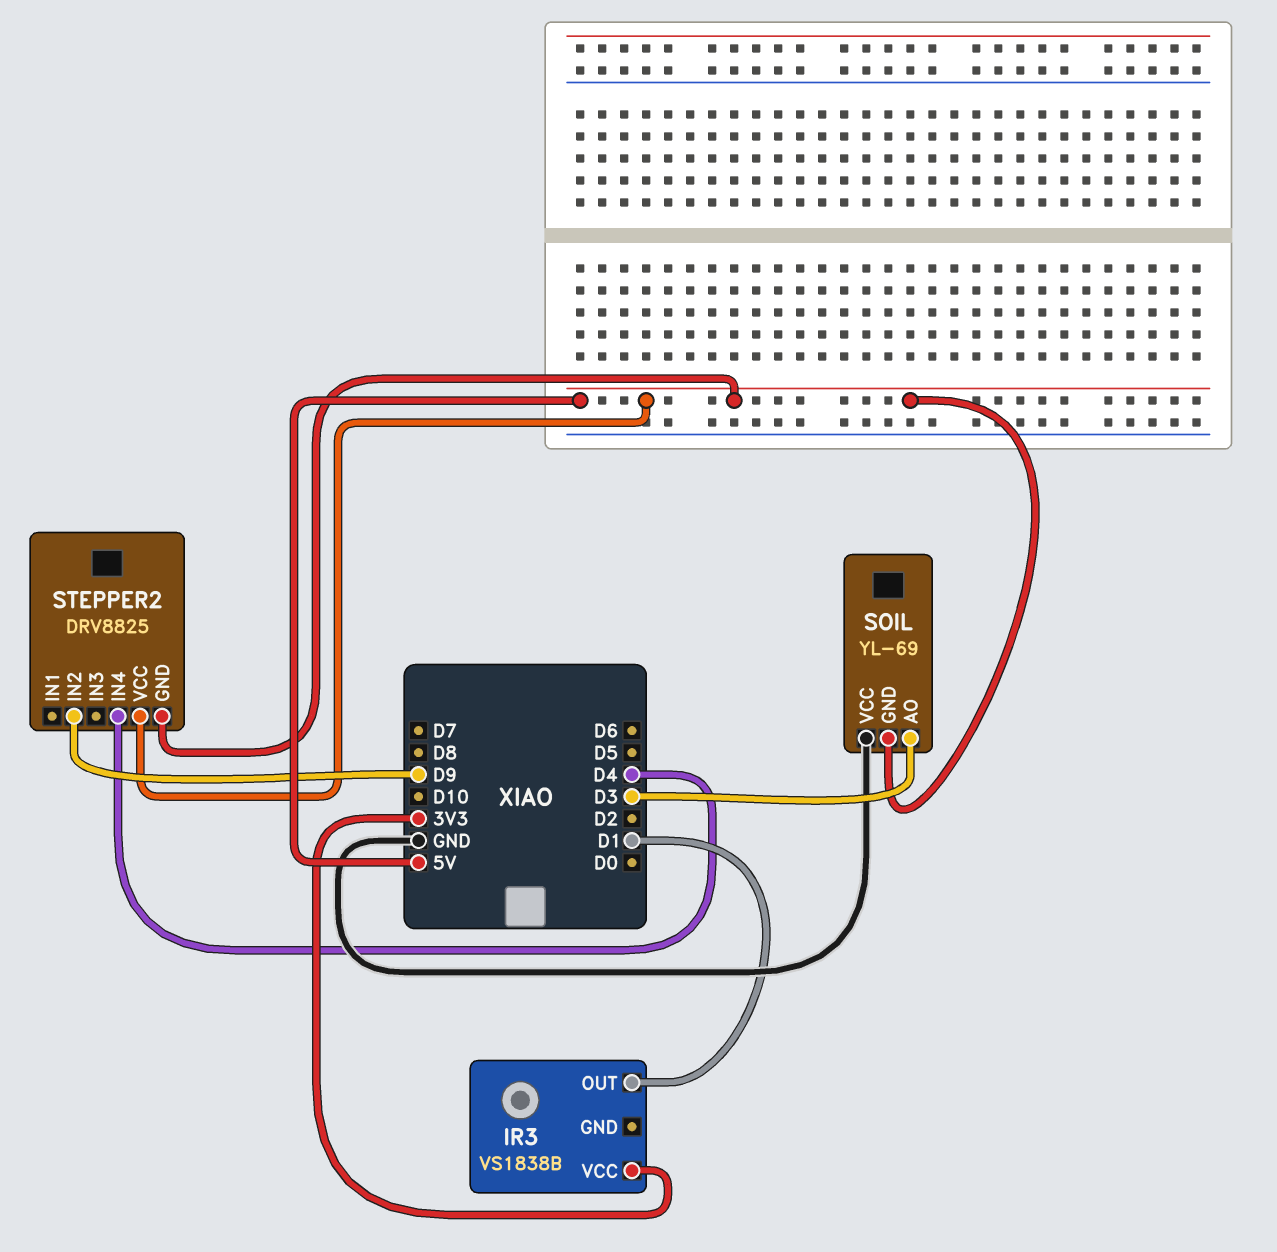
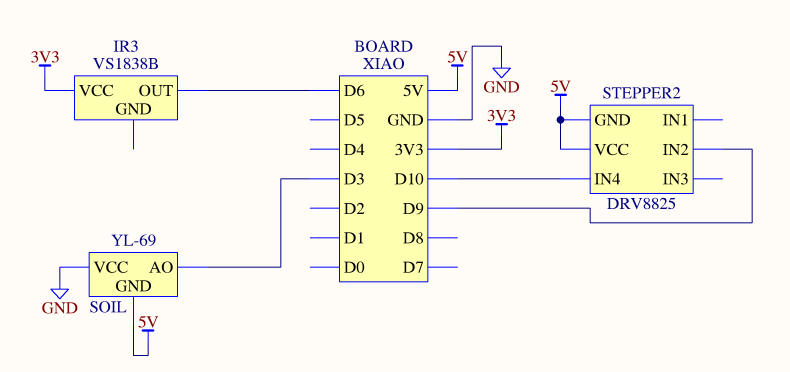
IR3 pin OUT: D1 -> D6
STEPPER2 pin IN4: D4 -> D10

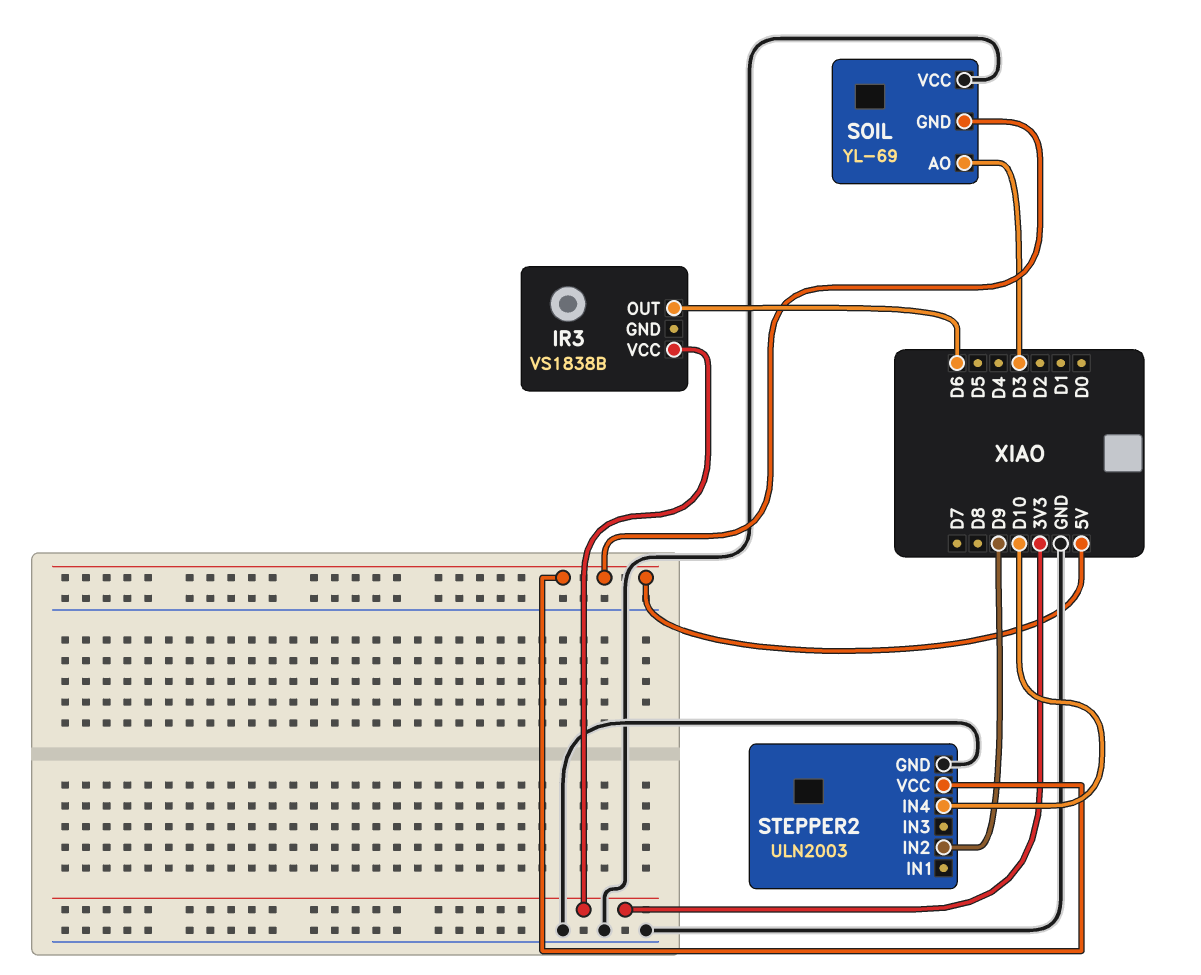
STEPPER2: DRV8825 -> ULN2003
STEPPER2 pin GND: 5V -> GND

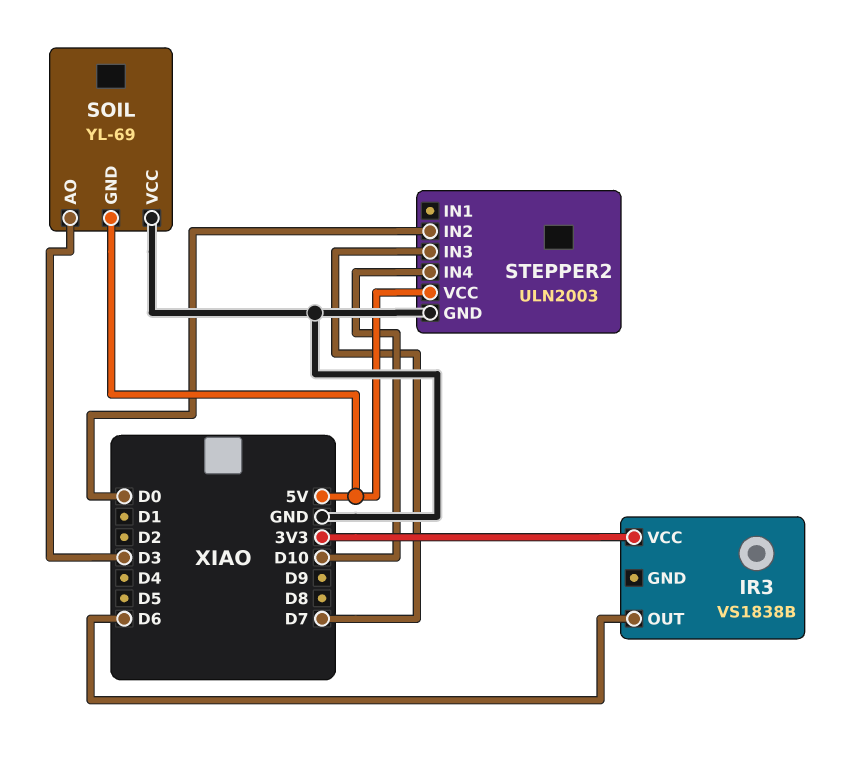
STEPPER2 pin IN2: D9 -> D0
STEPPER2 pin IN3: none -> D7

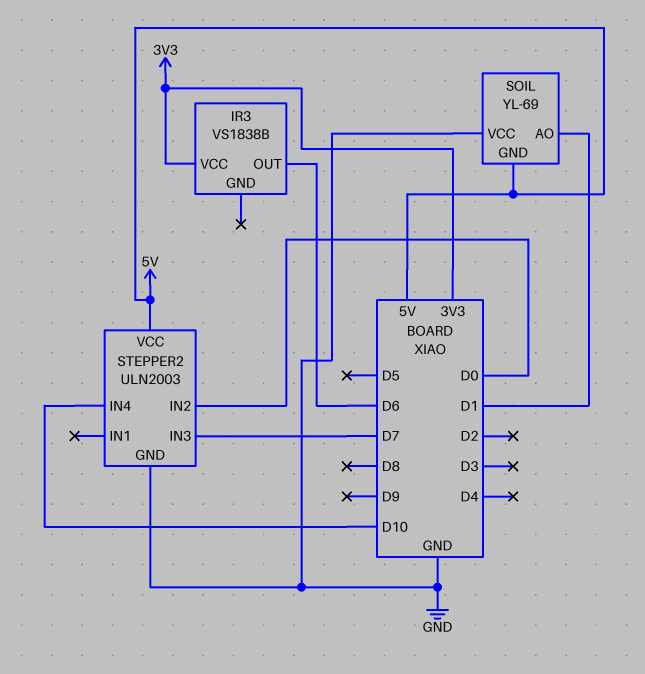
SOIL pin AO: D3 -> D1

